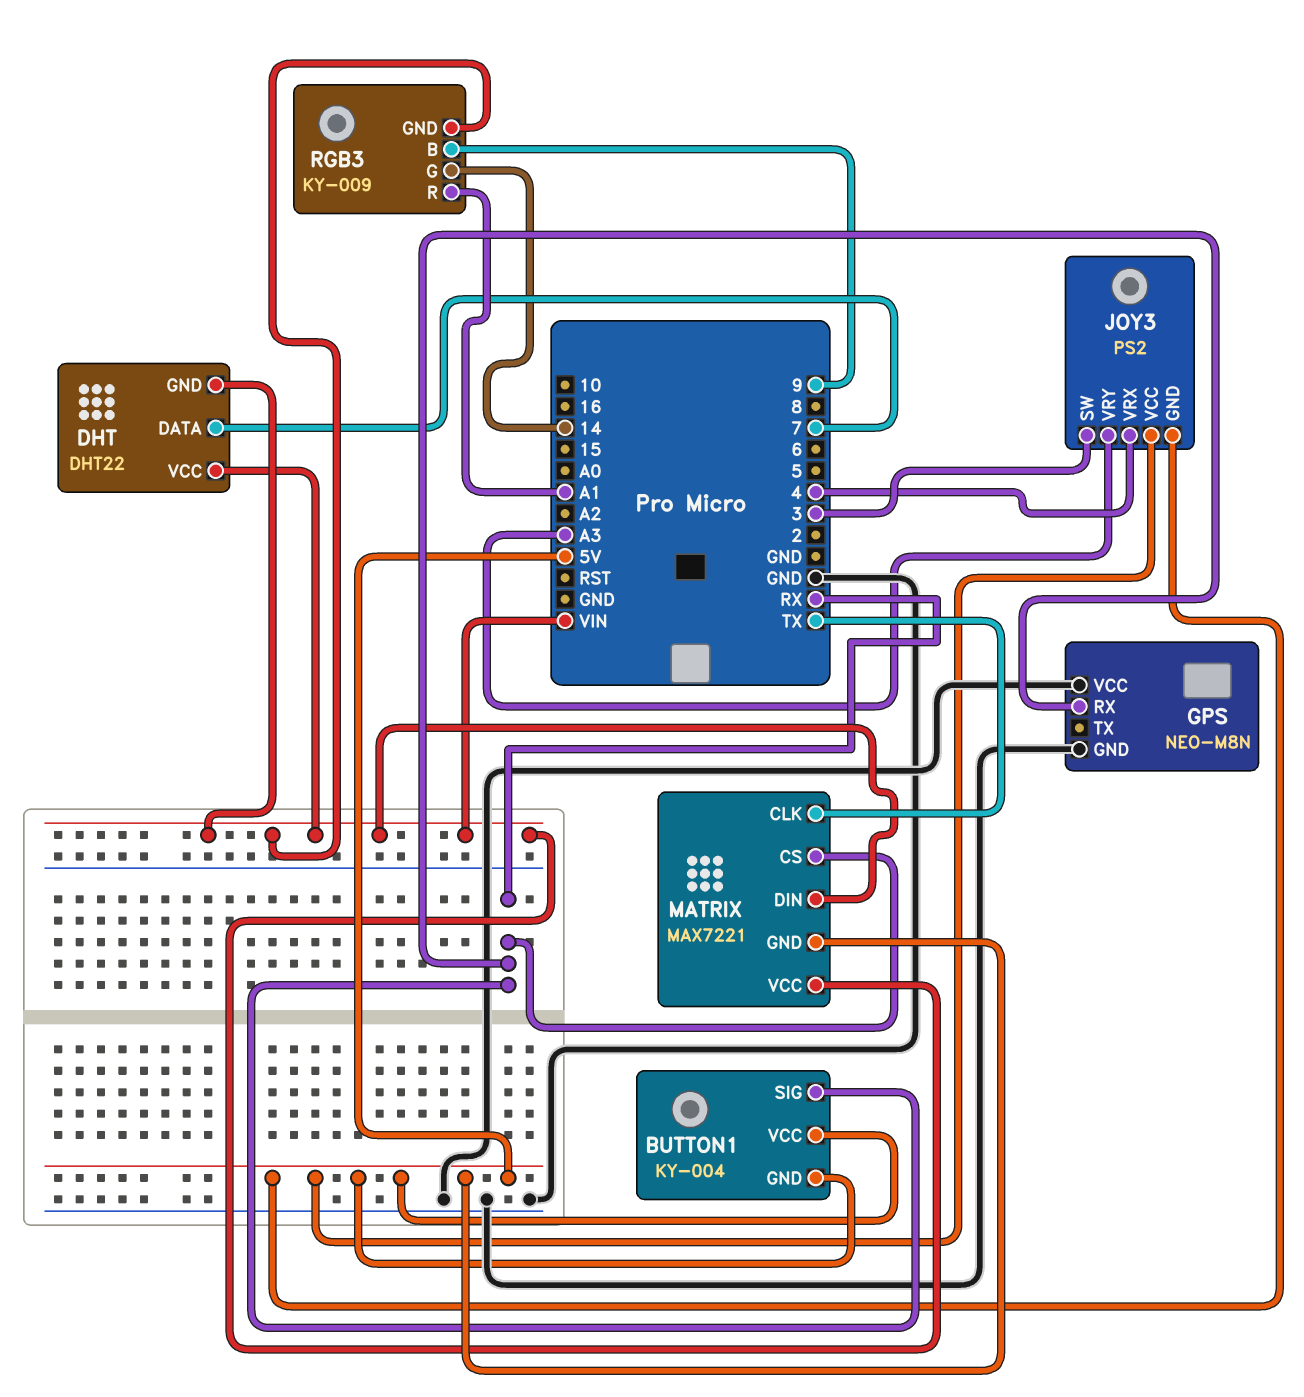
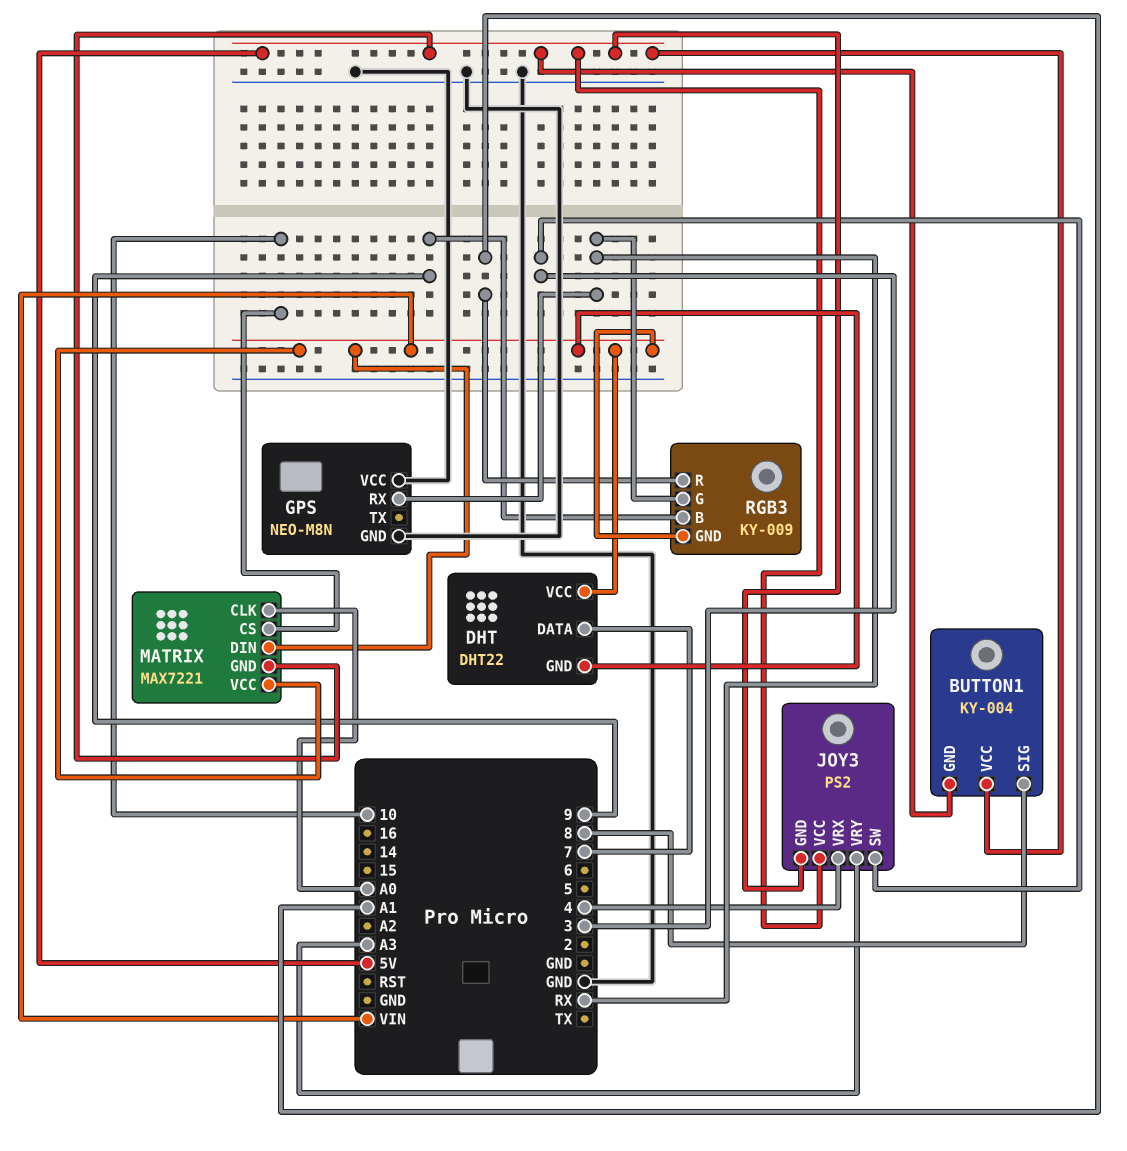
BUTTON1 pin SIG: RX -> 8
MATRIX pin CLK: TX -> A0
MATRIX pin CS: RX -> 10
RGB3 pin G: 14 -> RX

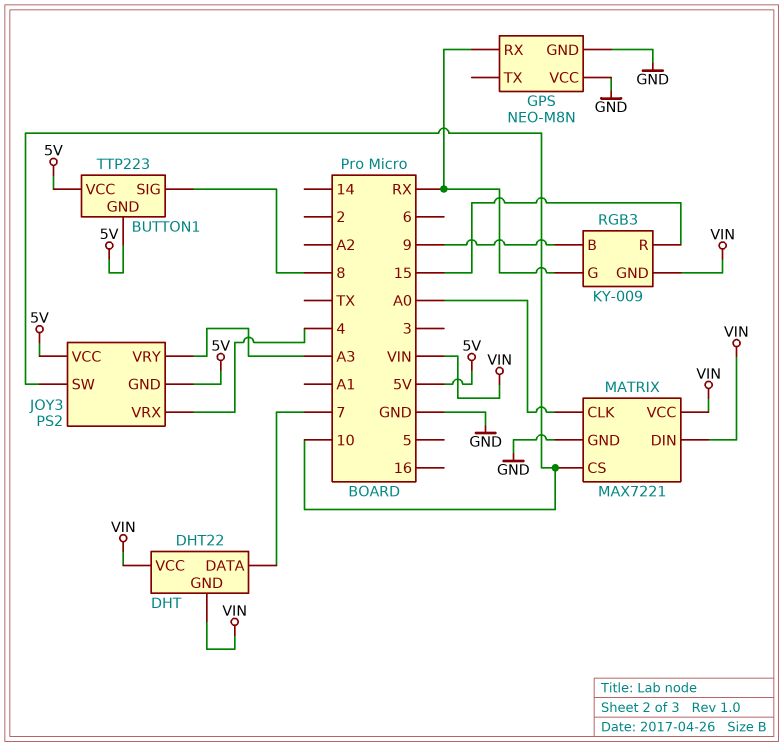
BUTTON1: KY-004 -> TTP223
JOY3 pin SW: 3 -> 10
MATRIX pin GND: 5V -> GND
RGB3 pin R: A1 -> 15

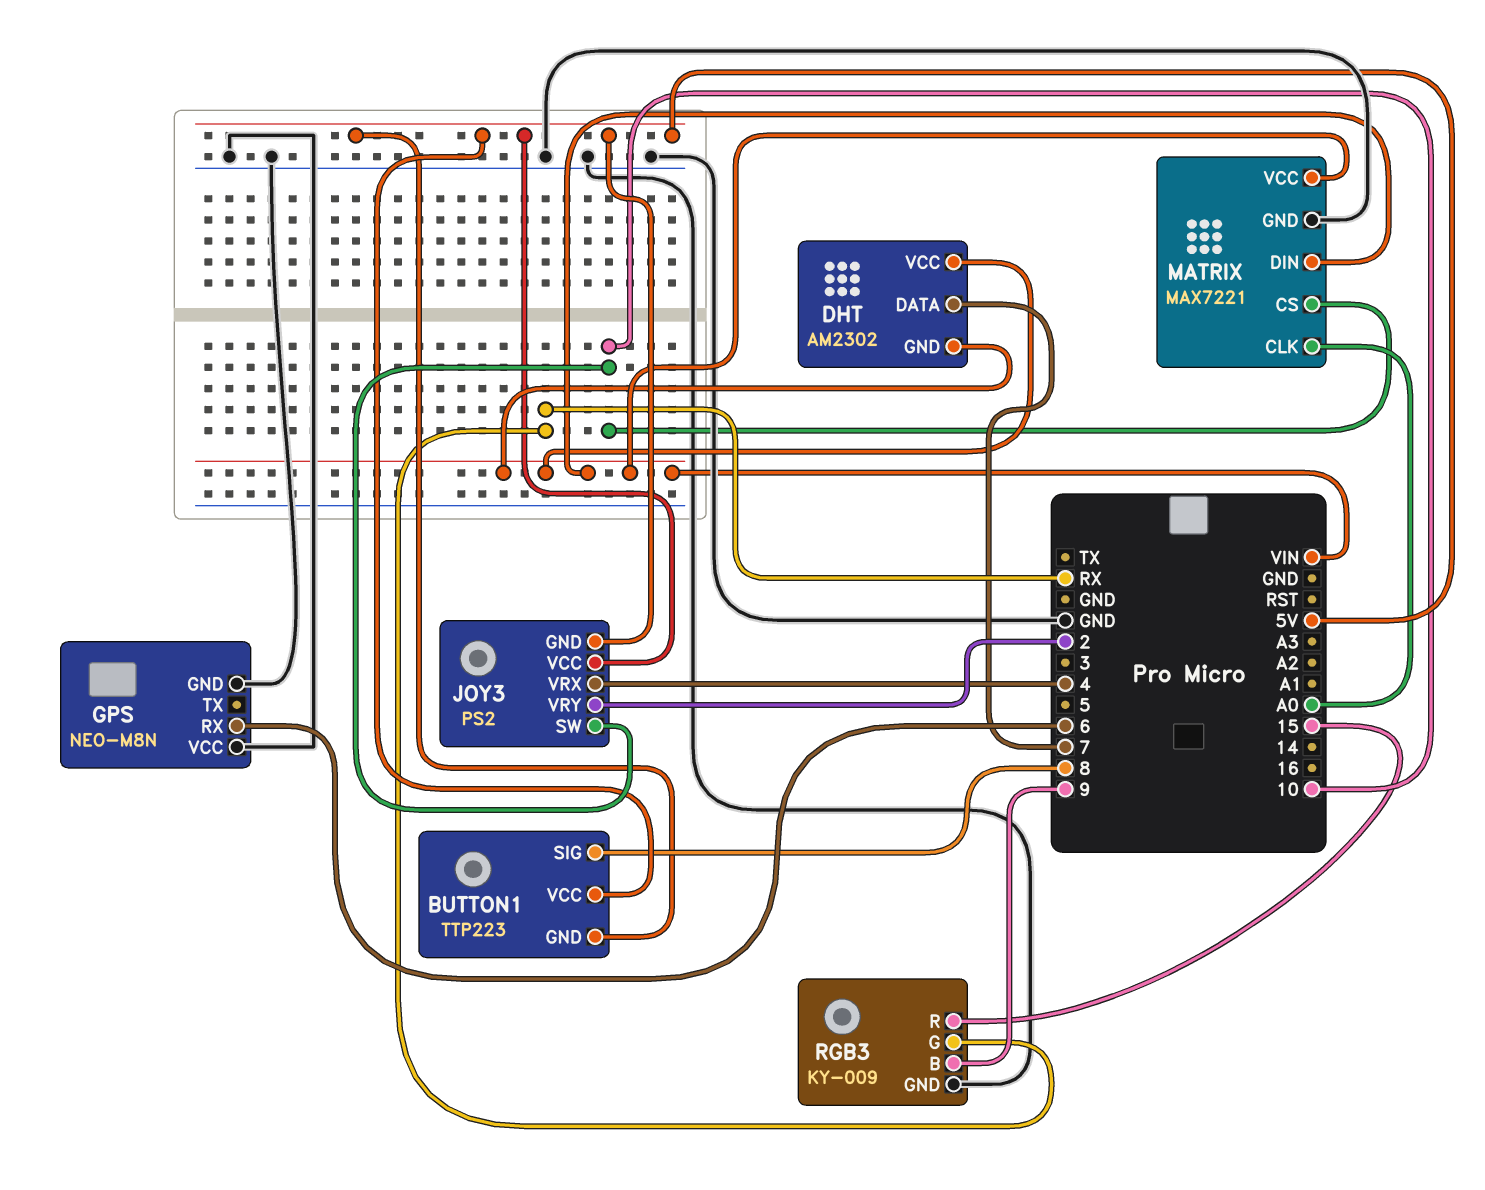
DHT: DHT22 -> AM2302
GPS pin RX: RX -> 6
JOY3 pin VRY: A3 -> 2
RGB3 pin GND: VIN -> GND

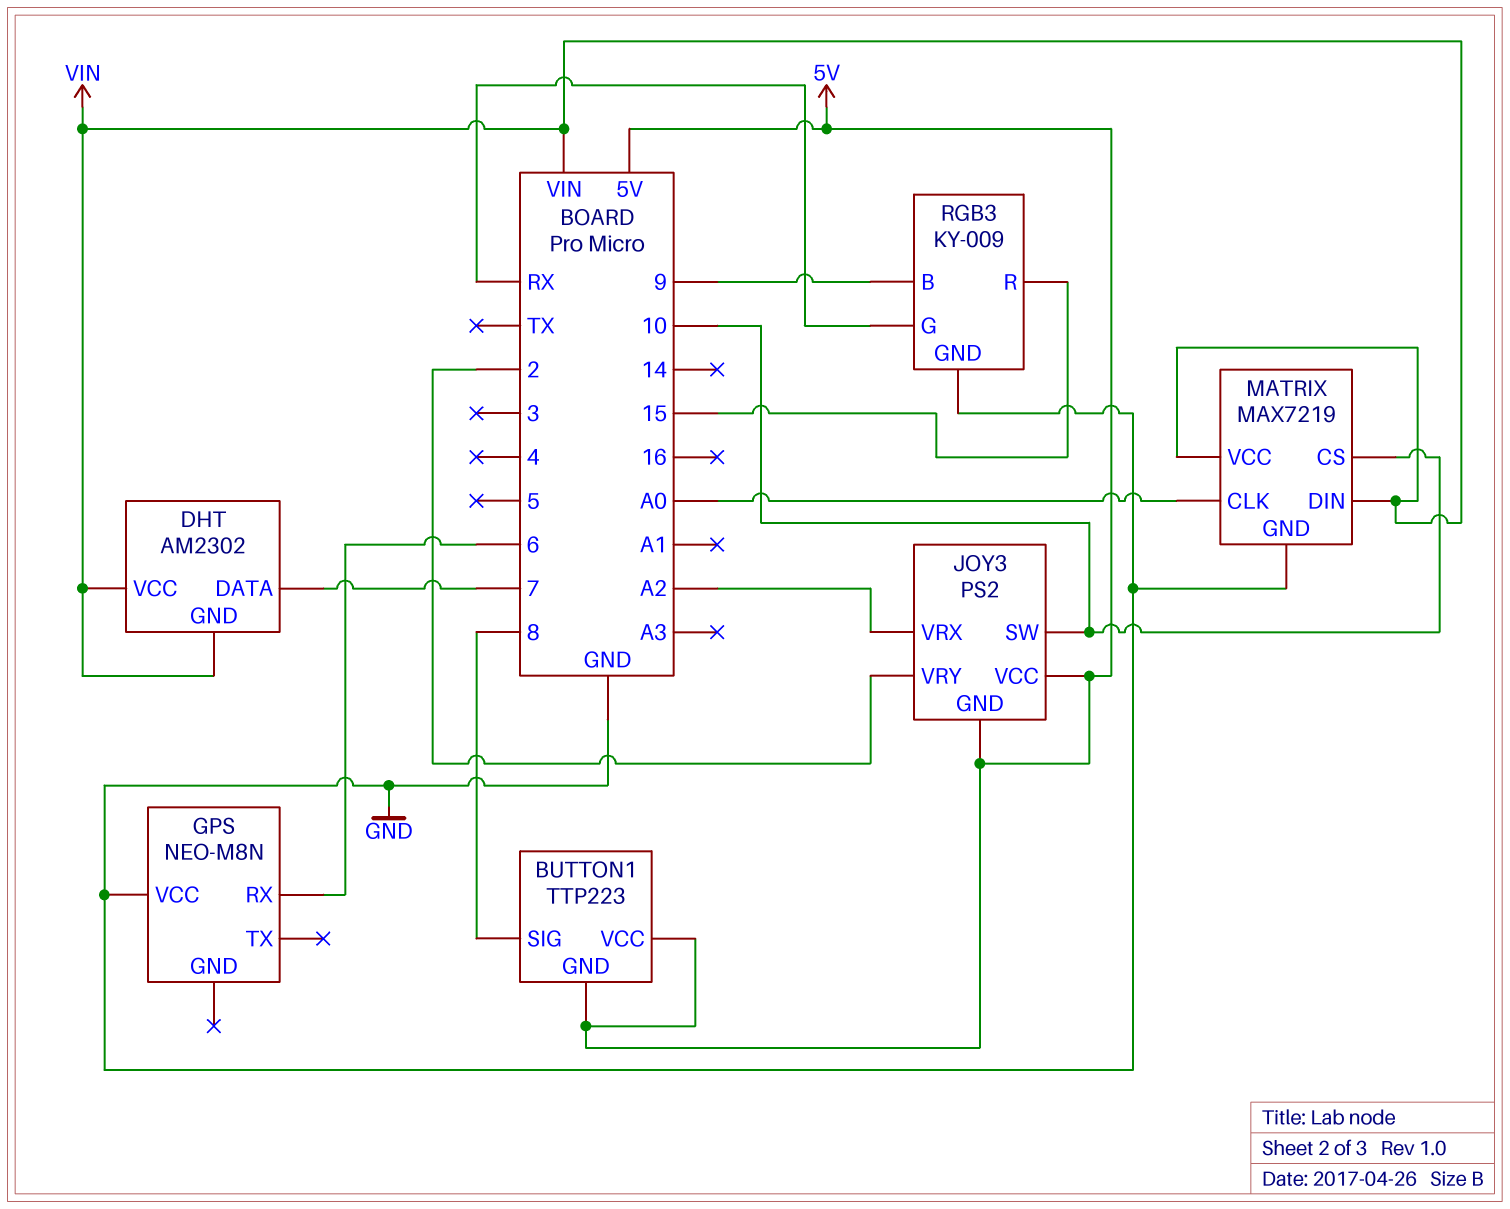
GPS pin GND: GND -> none
JOY3 pin VRX: 4 -> A2
MATRIX: MAX7221 -> MAX7219

